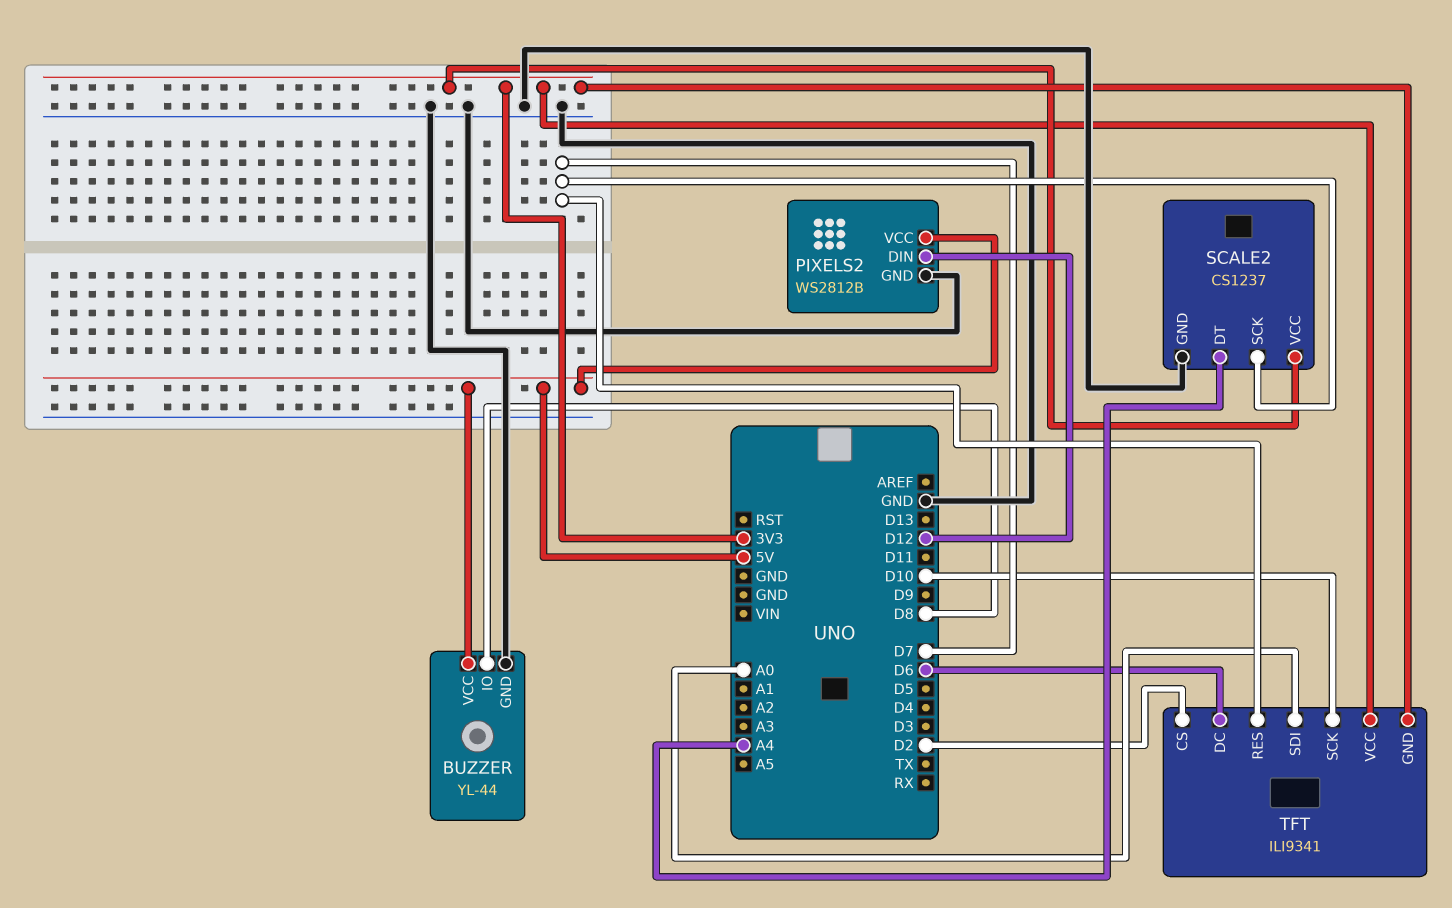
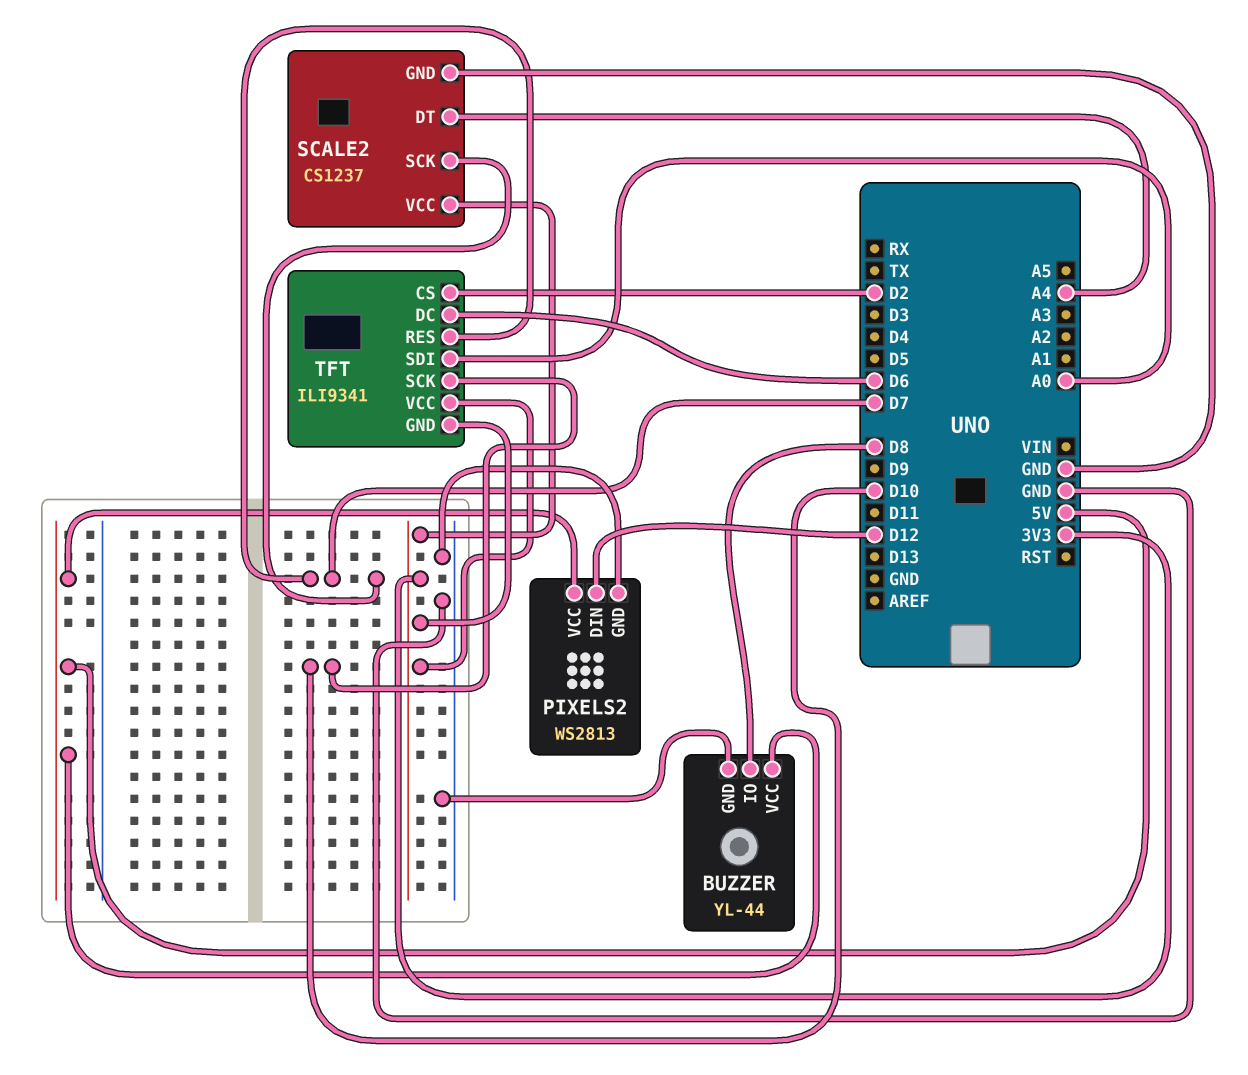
PIXELS2: WS2812B -> WS2813

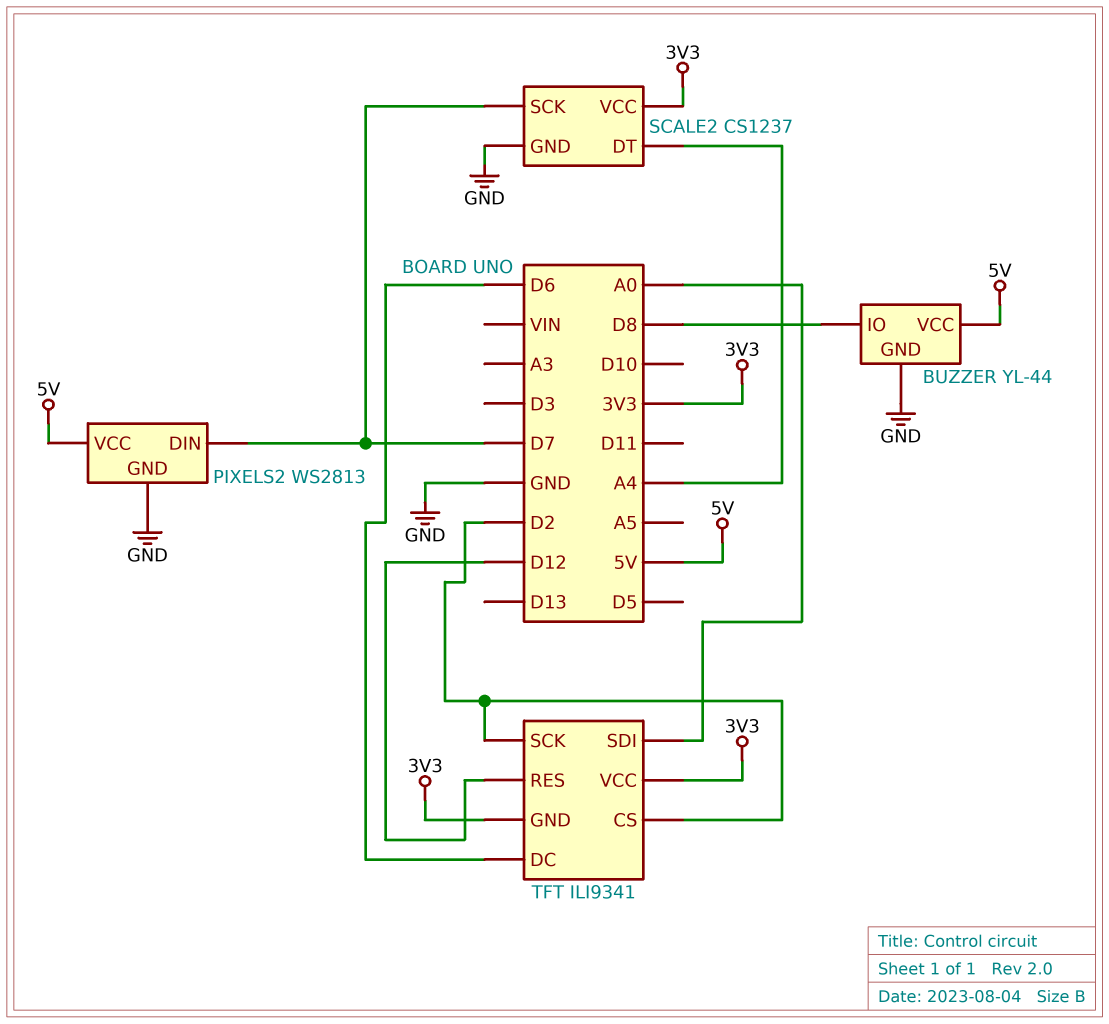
PIXELS2 pin DIN: D12 -> D7
TFT pin RES: D7 -> D12
TFT pin SCK: D10 -> D2

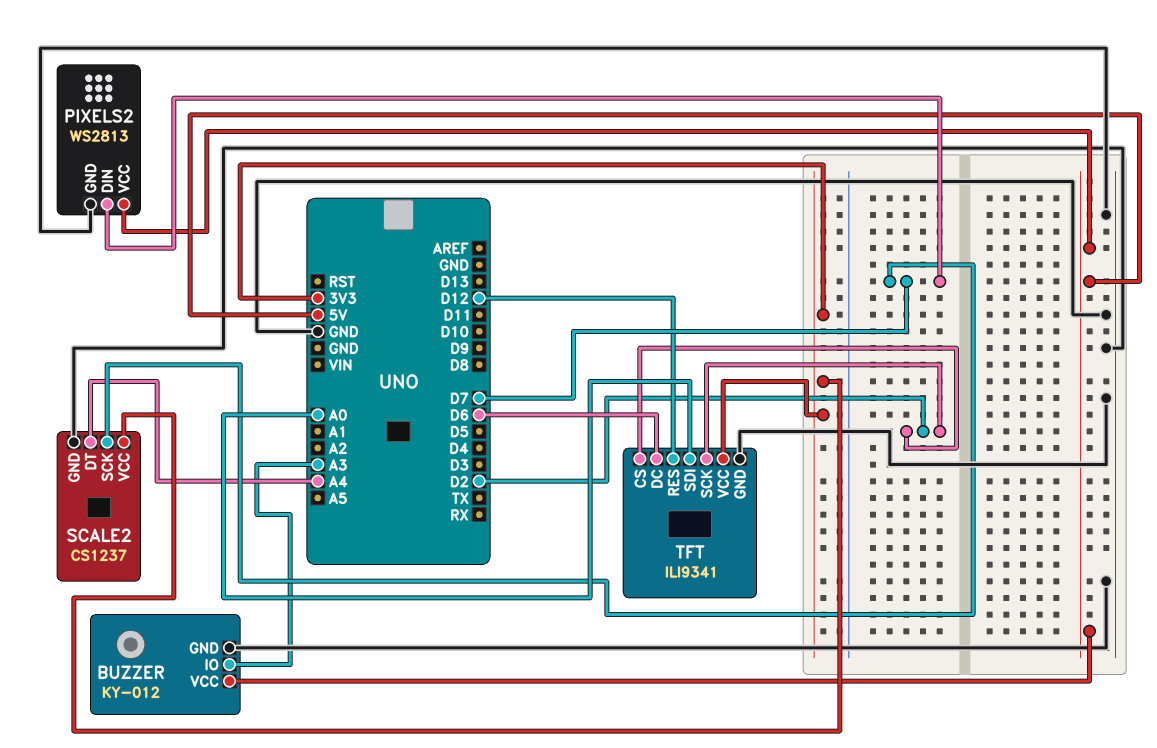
BUZZER: YL-44 -> KY-012
BUZZER pin IO: D8 -> A3
TFT pin GND: 3V3 -> GND

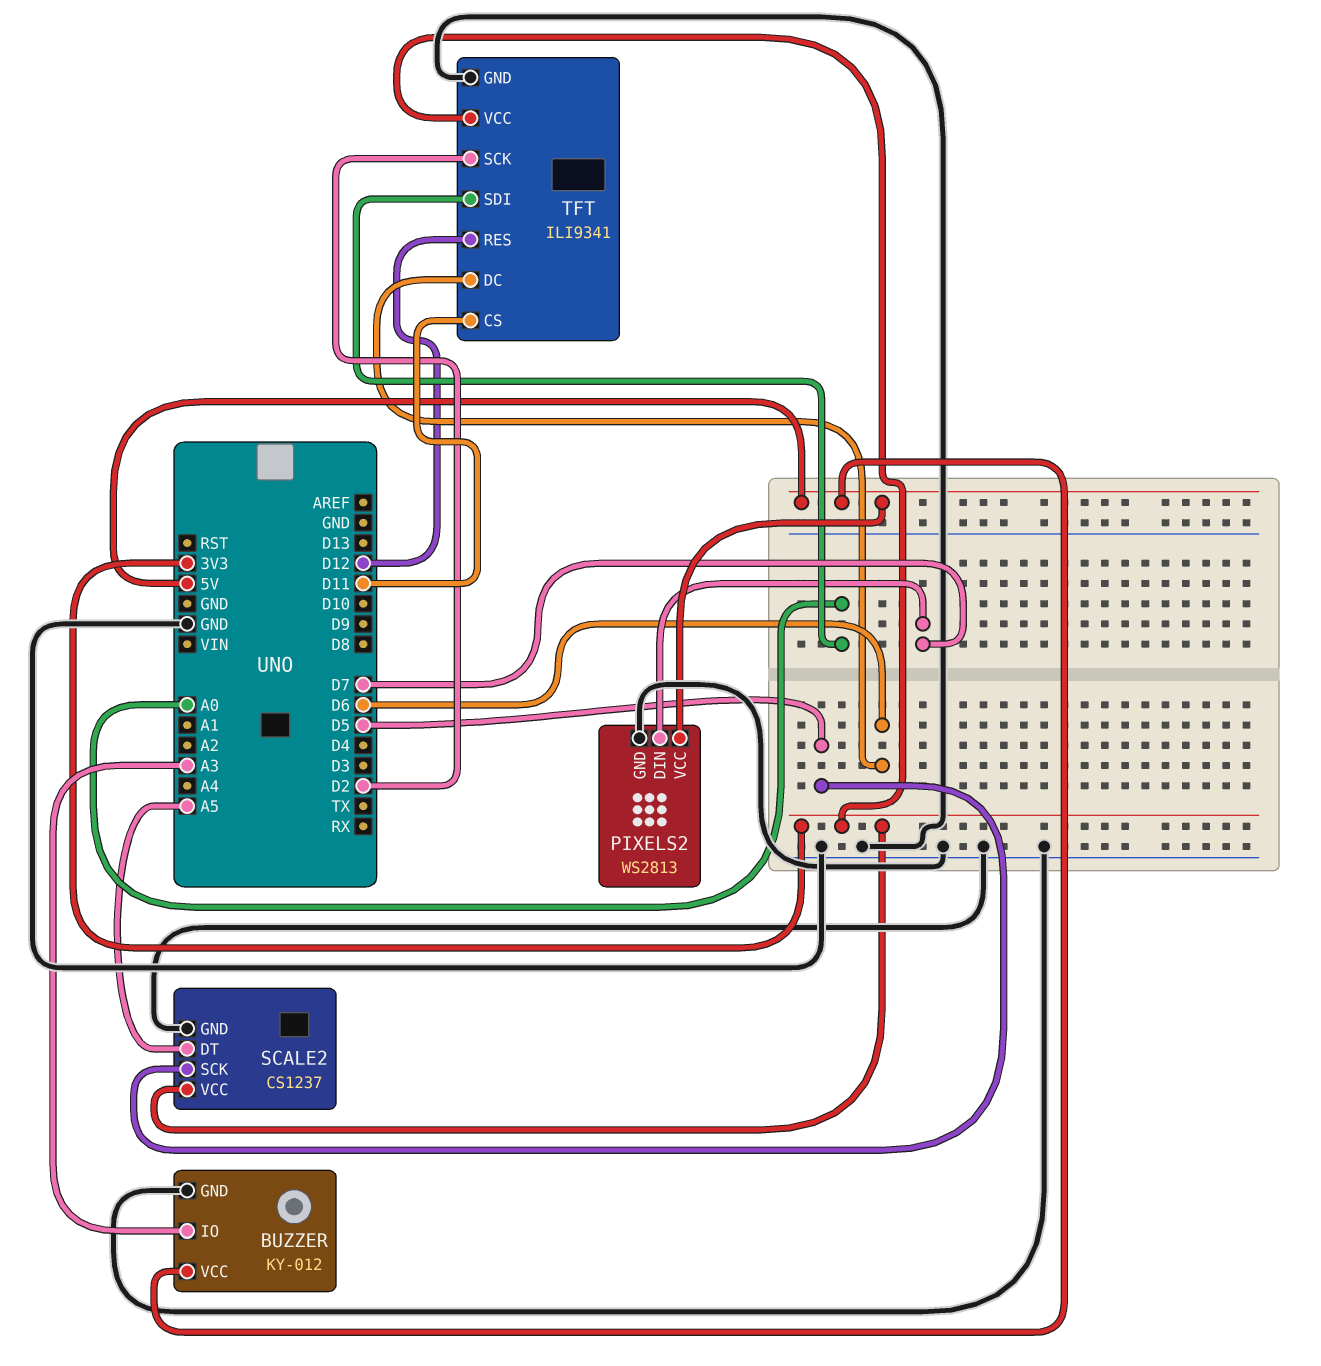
SCALE2 pin DT: A4 -> A5
SCALE2 pin SCK: D7 -> D5
TFT pin CS: D2 -> D11

